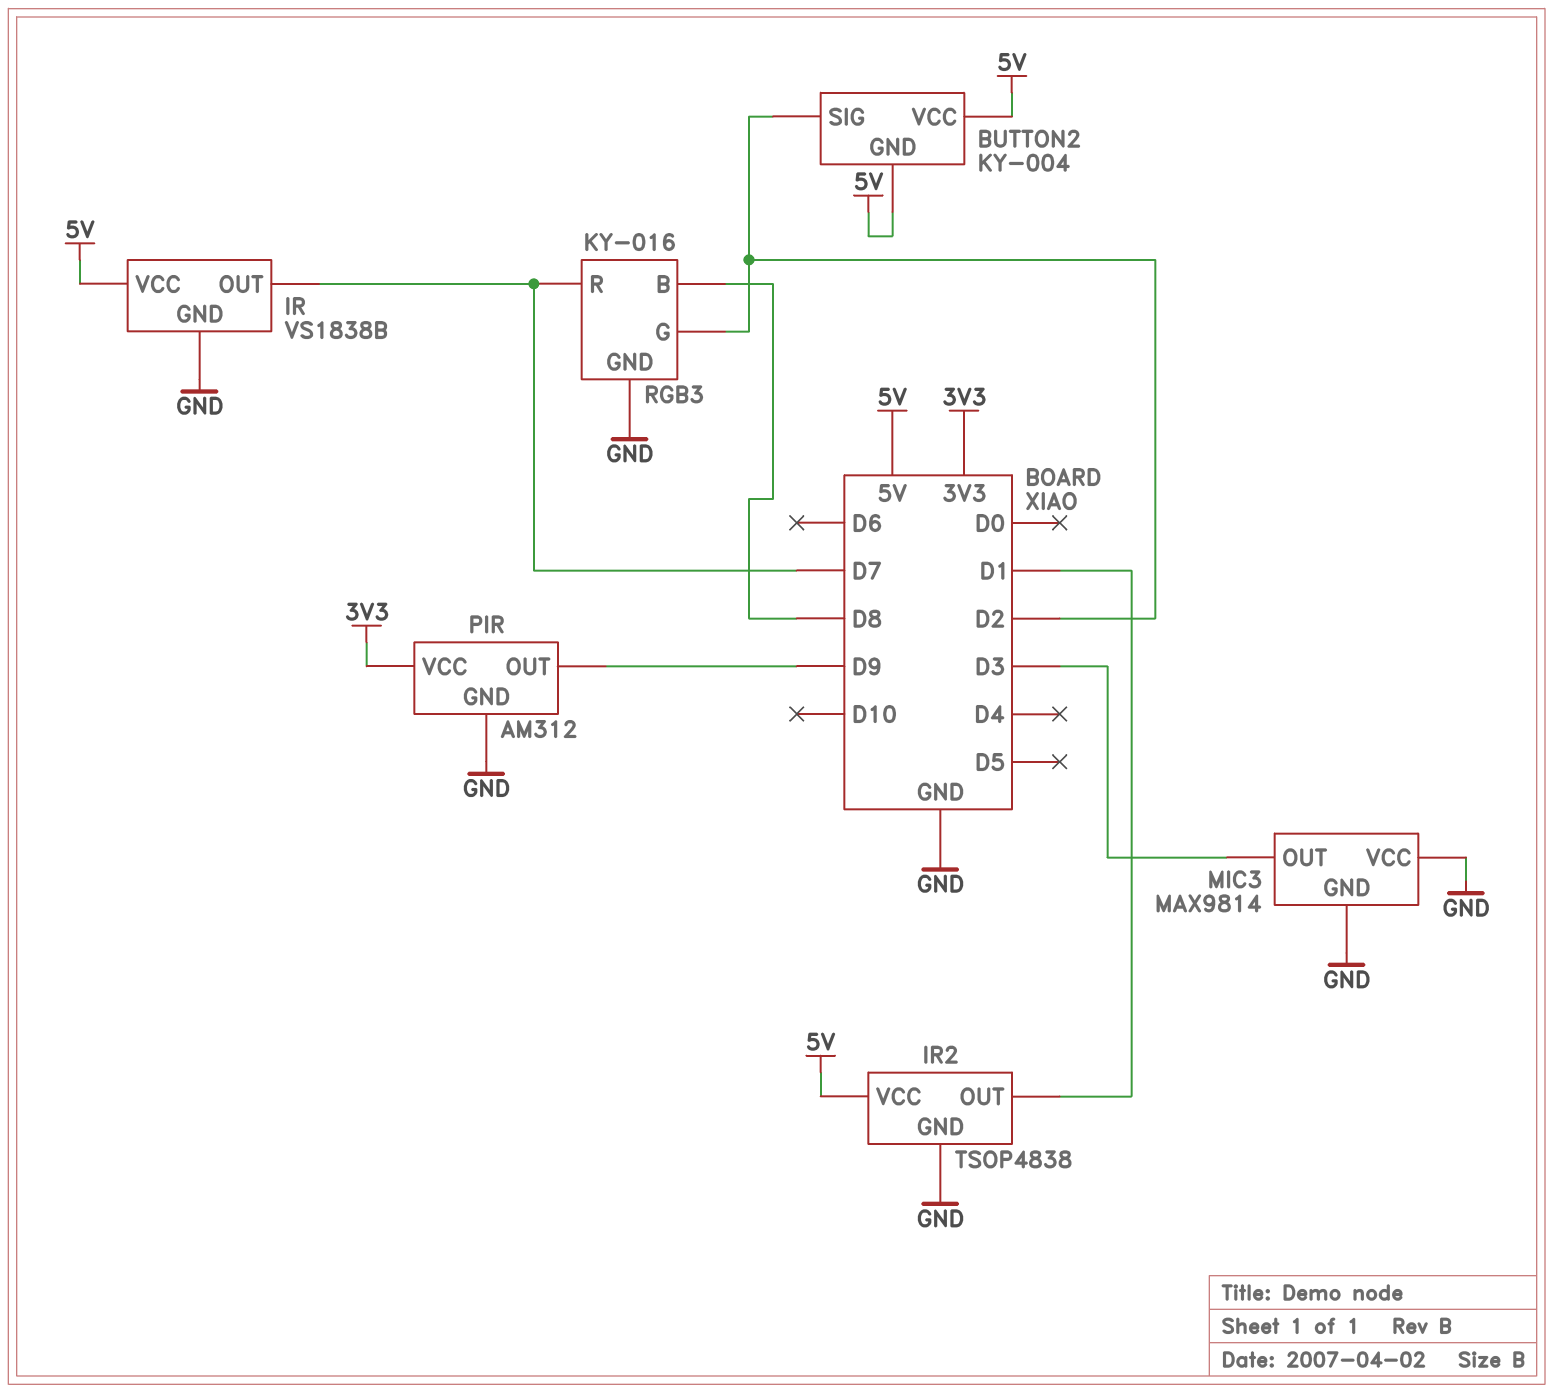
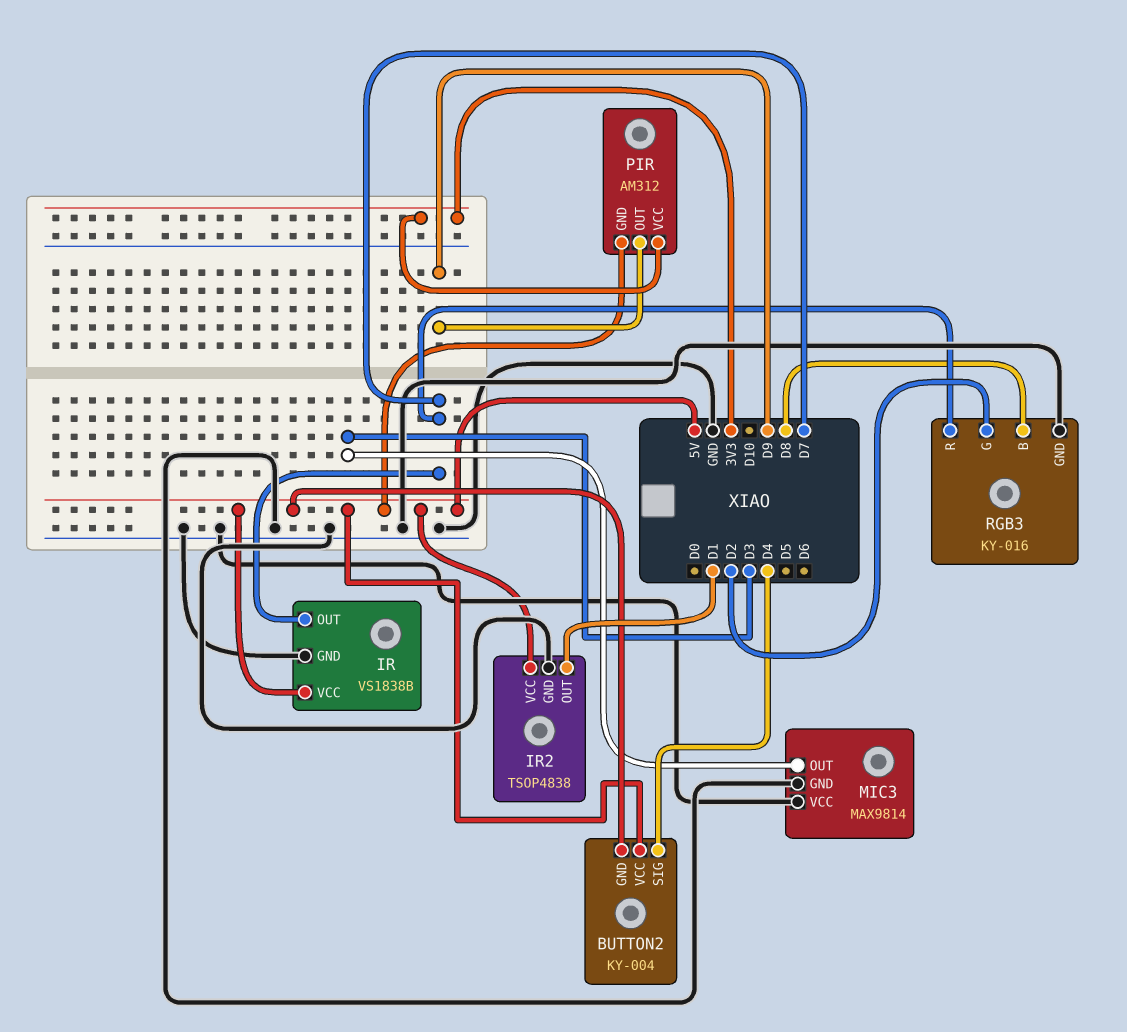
BUTTON2 pin SIG: D2 -> D4
PIR pin GND: GND -> 5V

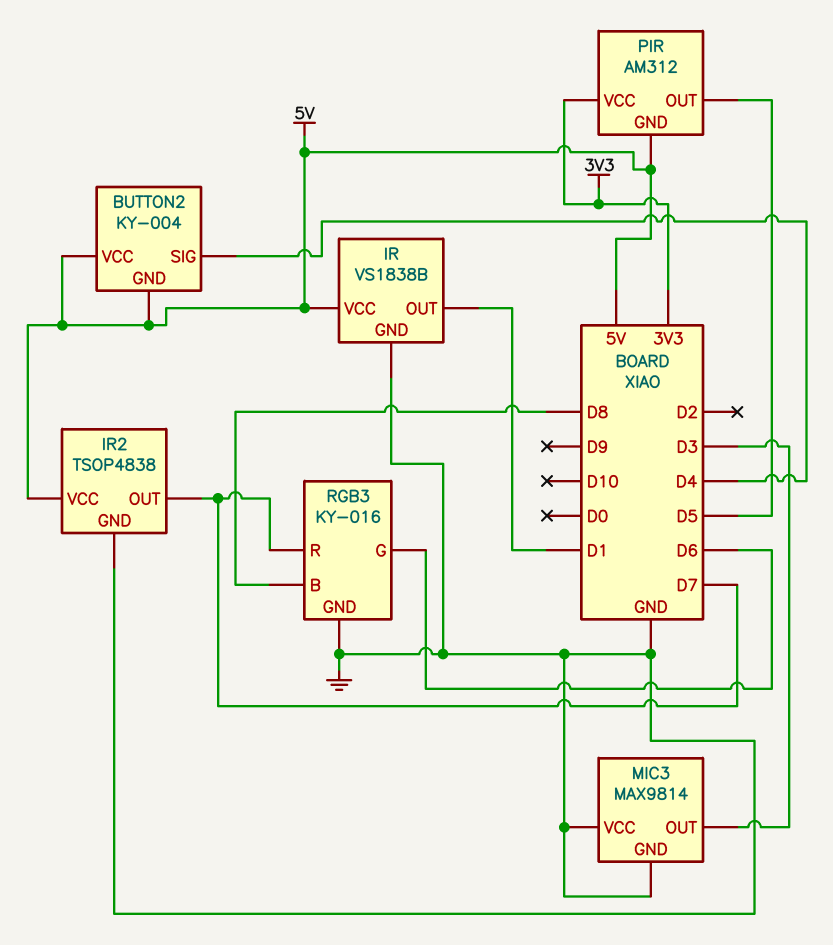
IR pin OUT: D7 -> D1
IR2 pin OUT: D1 -> D7
PIR pin OUT: D9 -> D5
RGB3 pin G: D2 -> D6

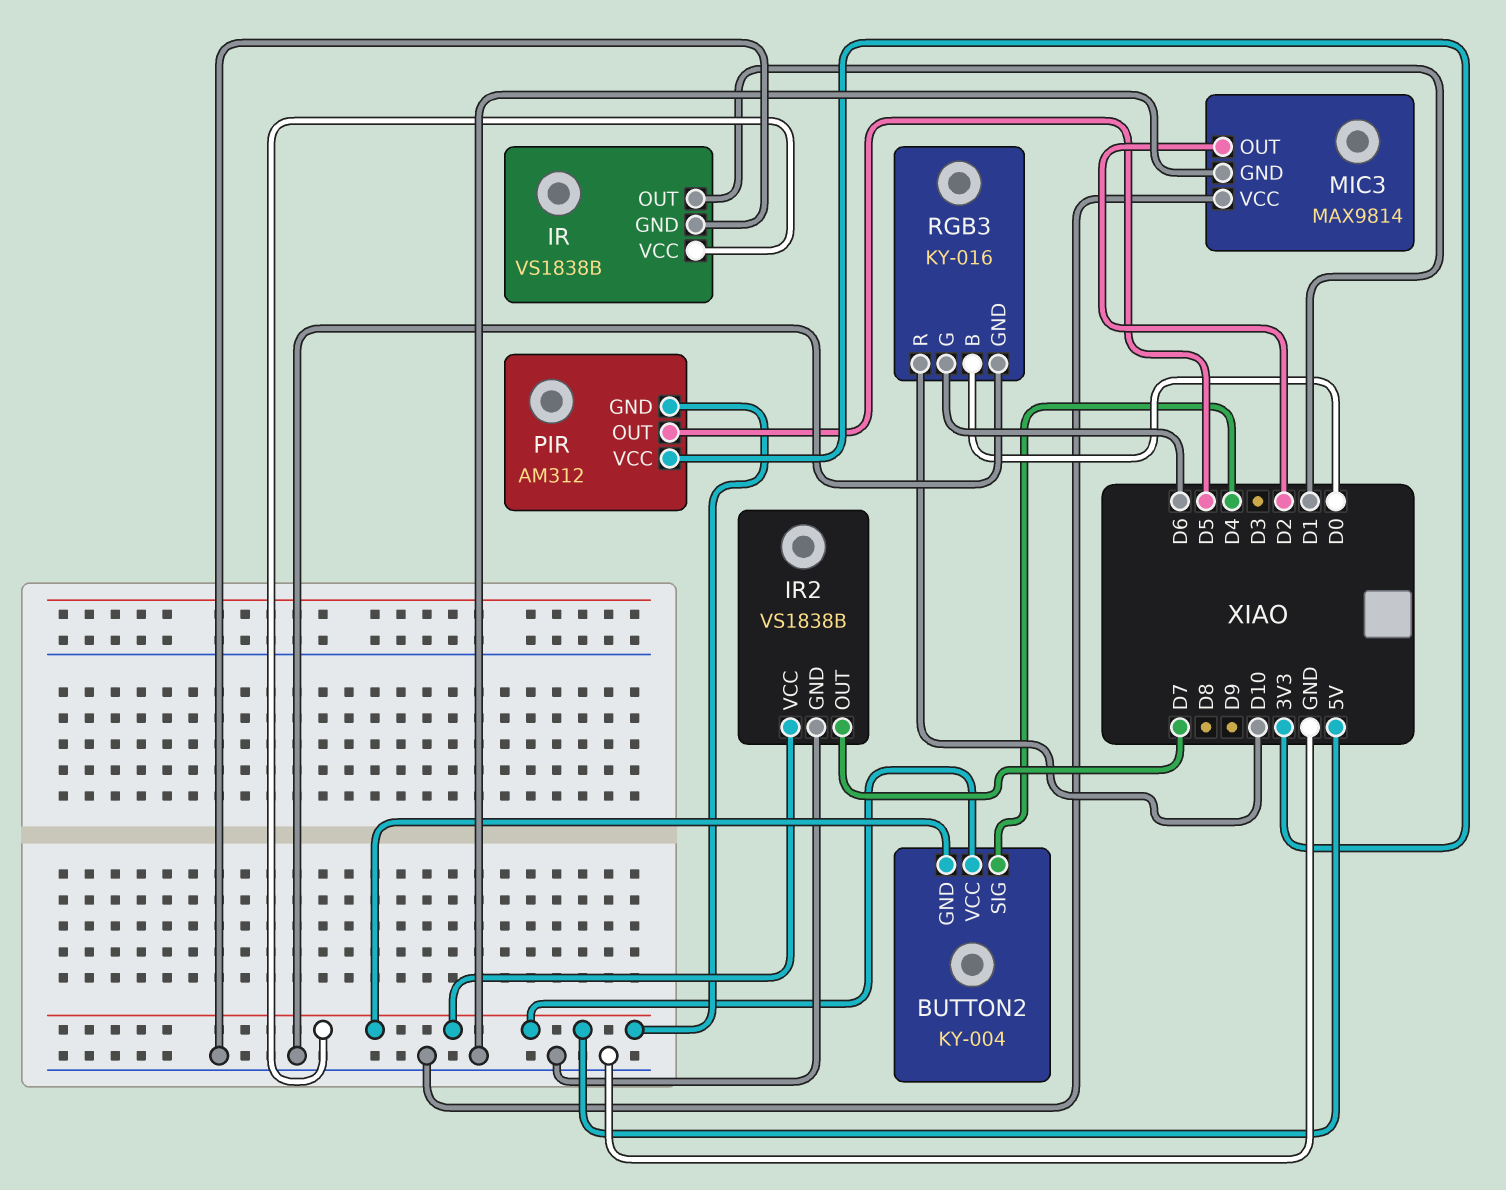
IR2: TSOP4838 -> VS1838B
MIC3 pin OUT: D3 -> D2
RGB3 pin B: D8 -> D0
RGB3 pin R: D7 -> D10

